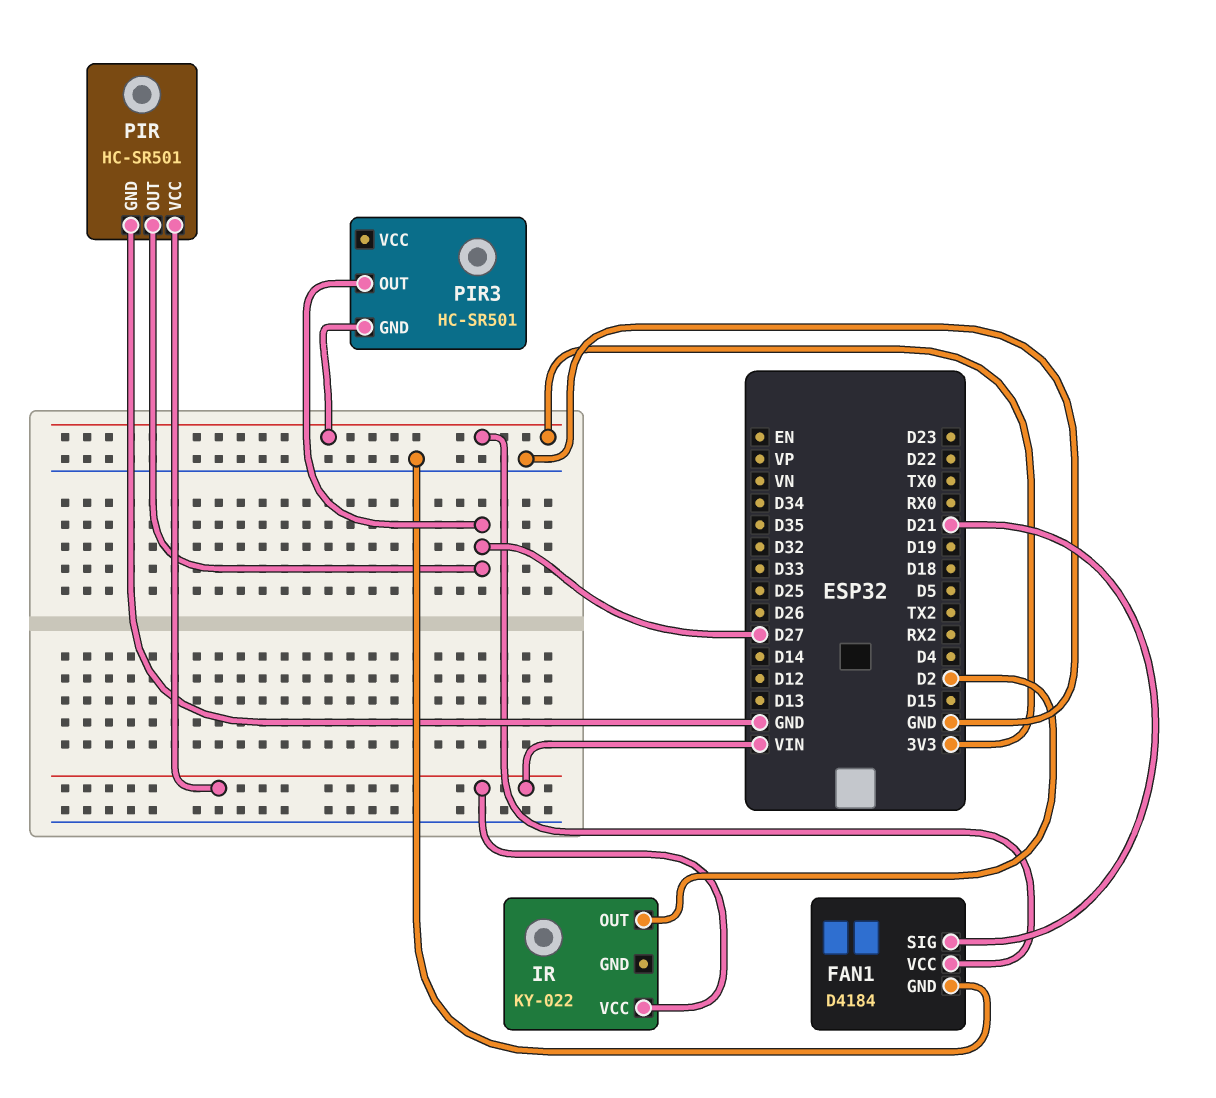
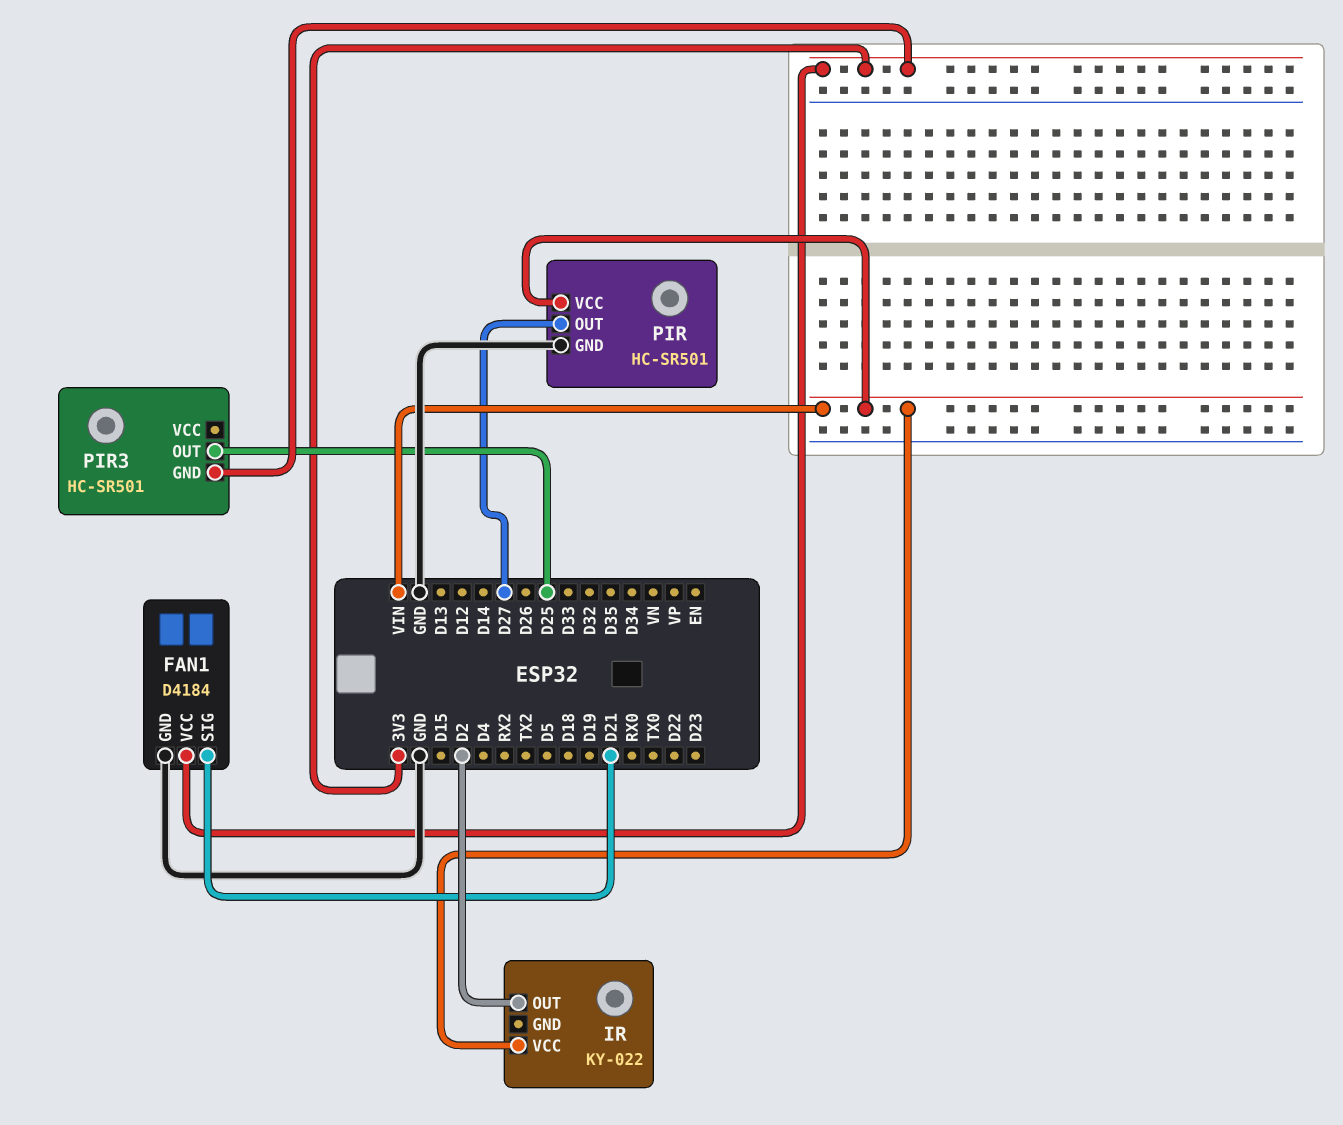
PIR3 pin OUT: D27 -> D25

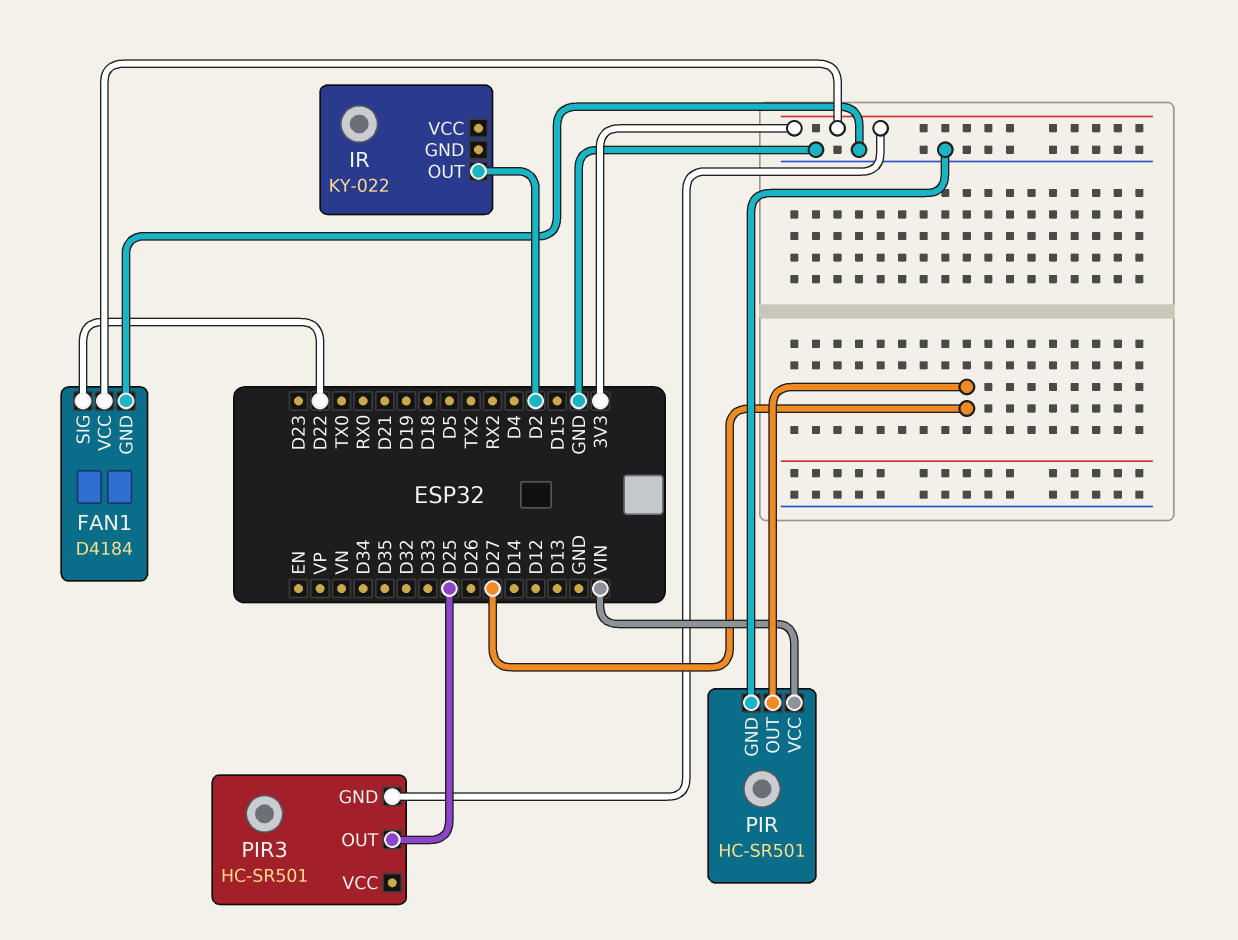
FAN1 pin SIG: D21 -> D22
IR pin VCC: VIN -> none

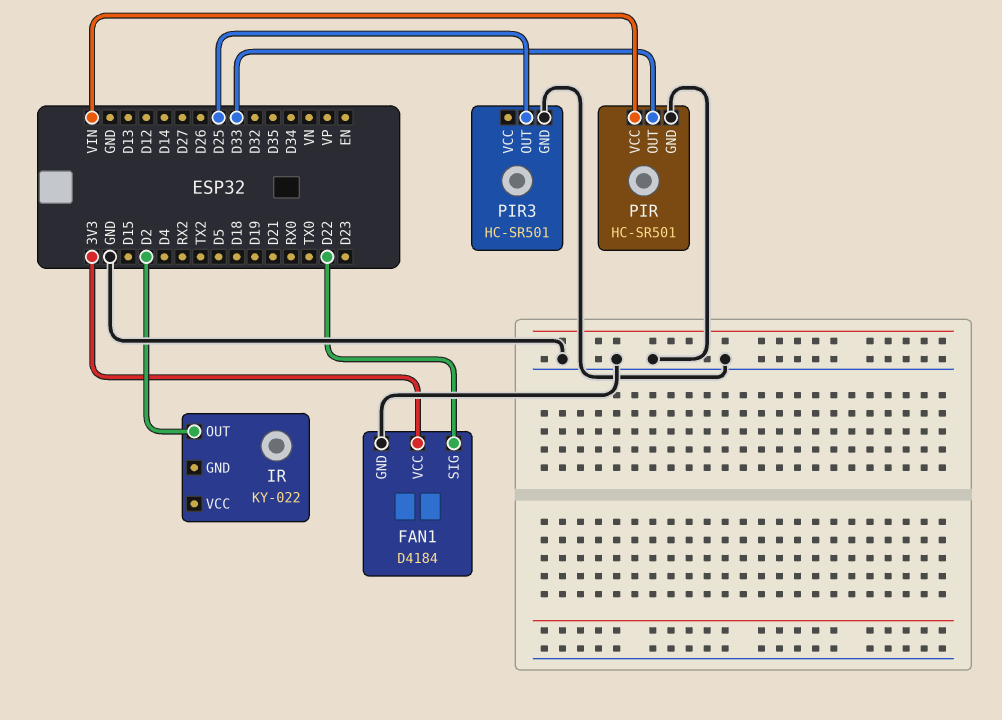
PIR pin OUT: D27 -> D33
PIR3 pin GND: 3V3 -> GND

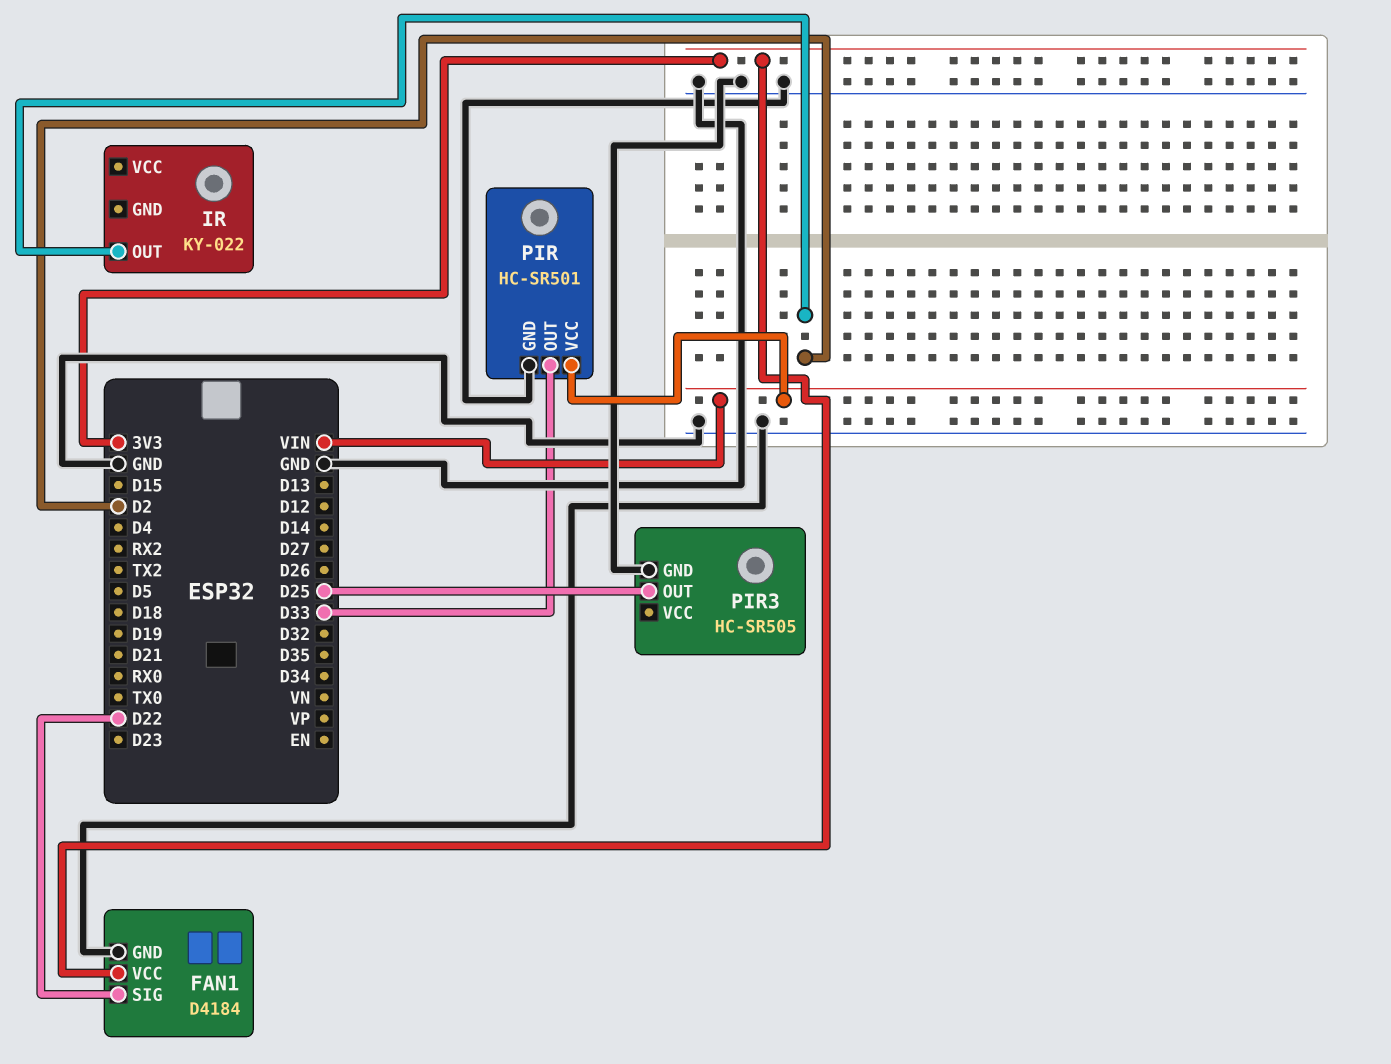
PIR3: HC-SR501 -> HC-SR505

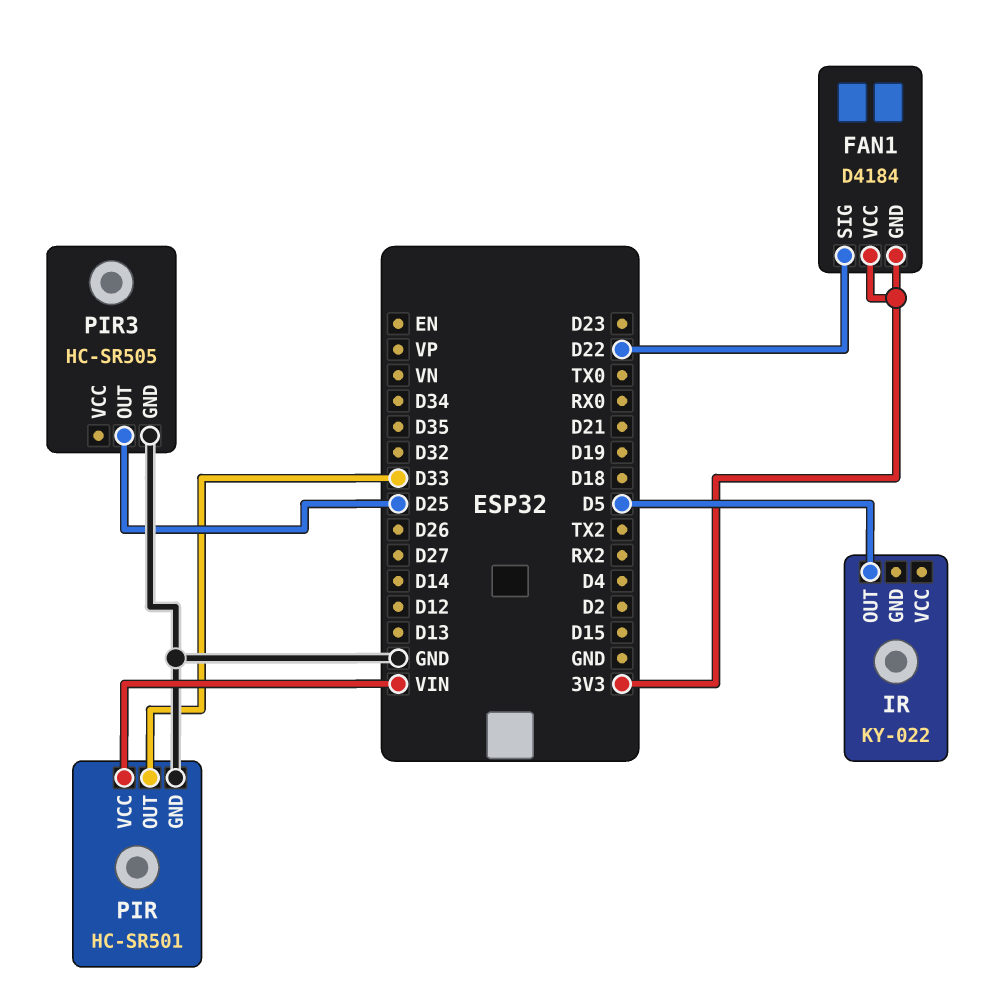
FAN1 pin GND: GND -> 3V3
IR pin OUT: D2 -> D5

